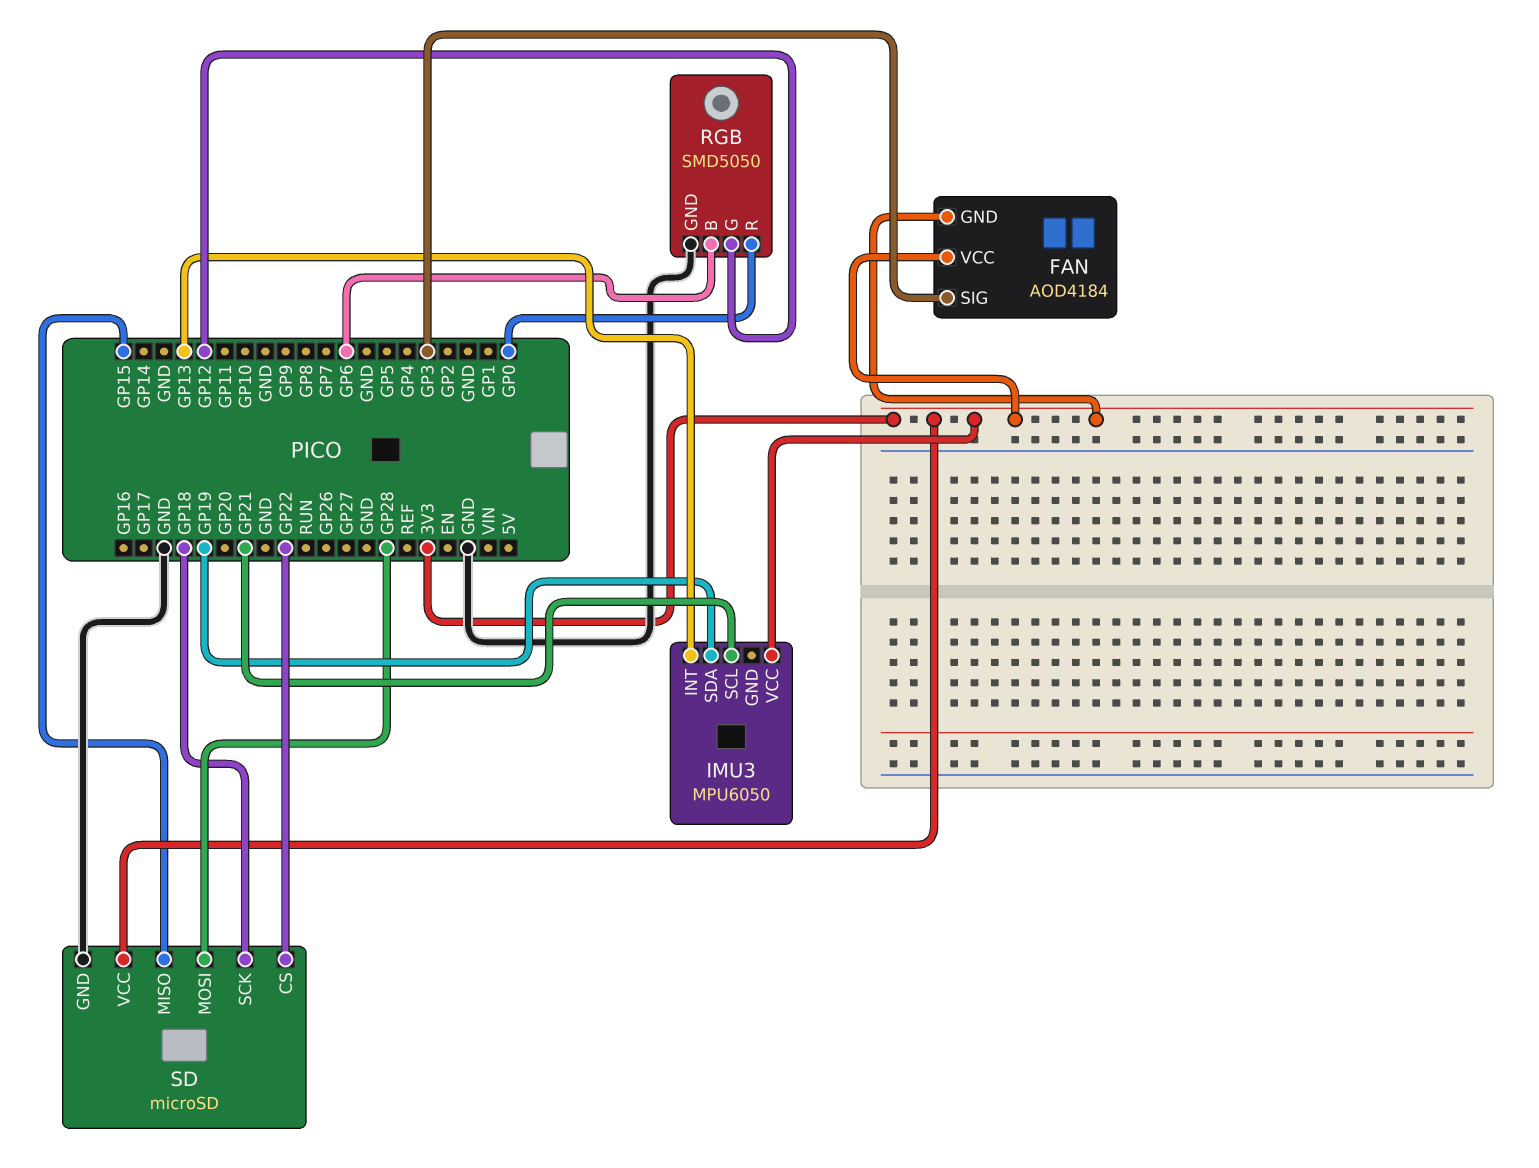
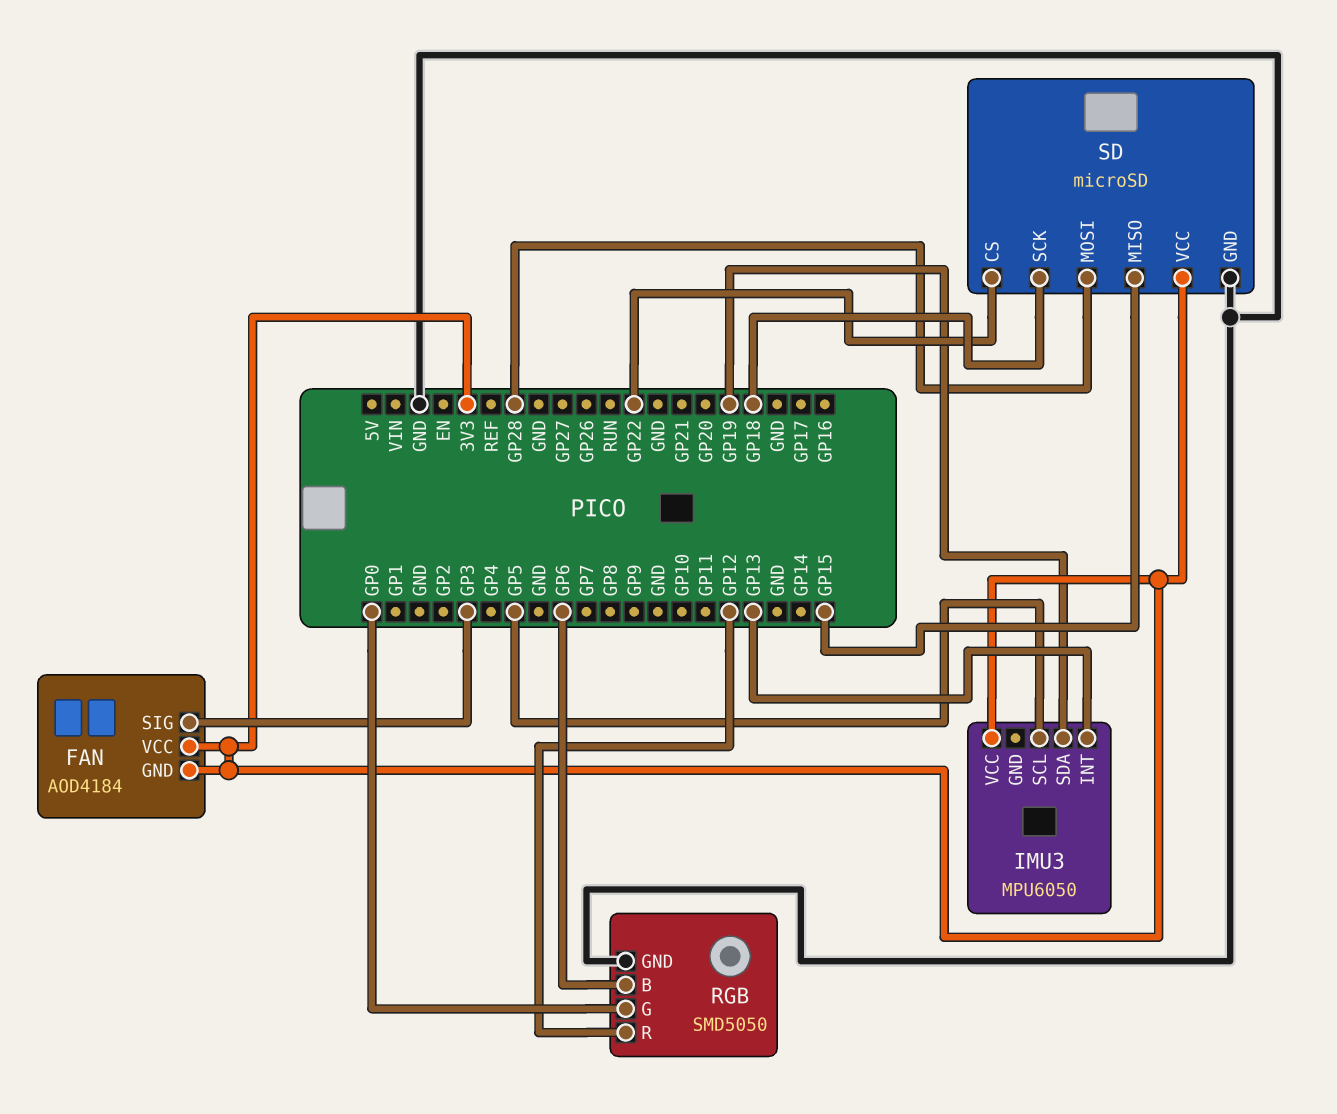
IMU3 pin SCL: GP21 -> GP5
RGB pin G: GP12 -> GP0
RGB pin R: GP0 -> GP12

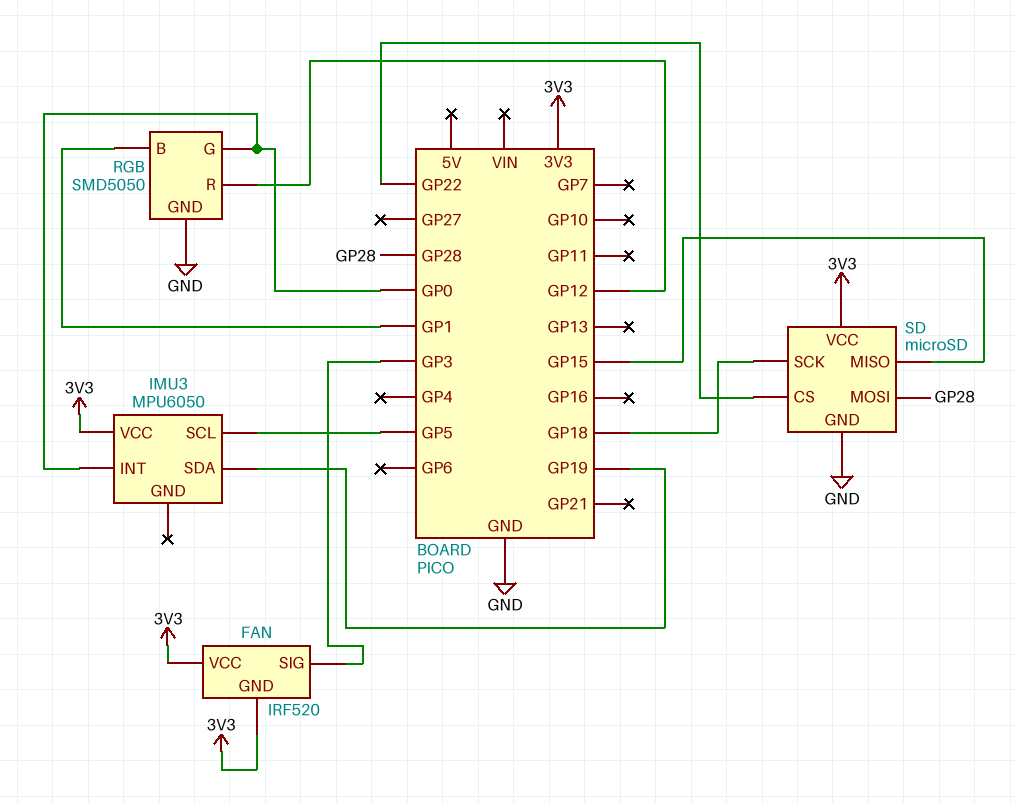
FAN: AOD4184 -> IRF520
IMU3 pin INT: GP13 -> GP0
RGB pin B: GP6 -> GP1

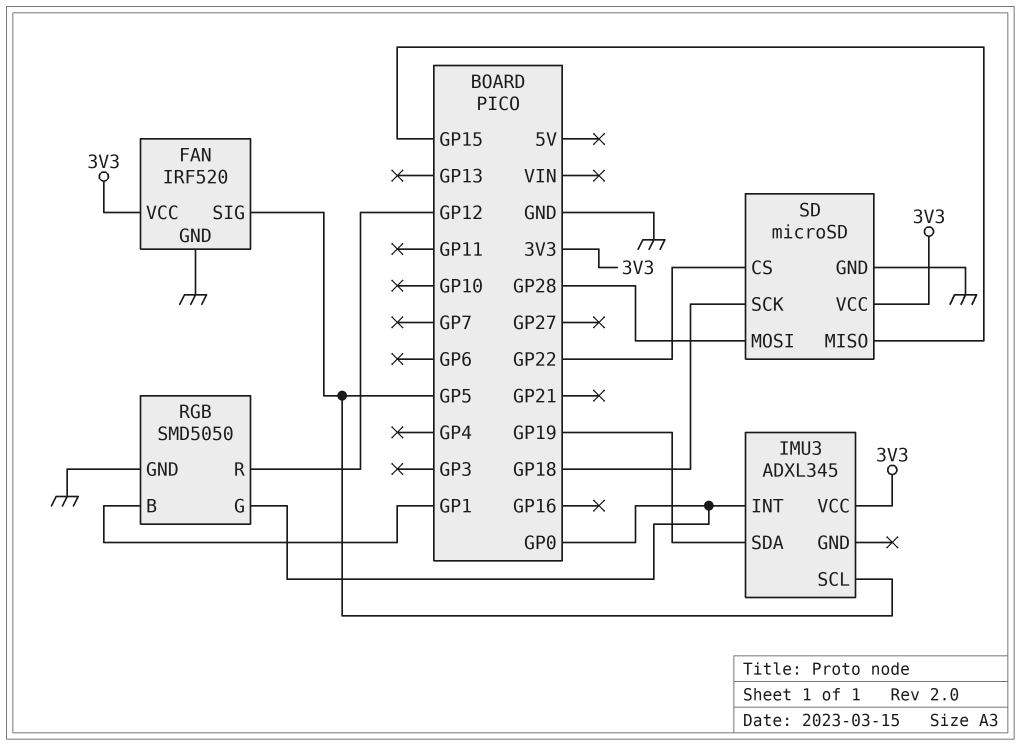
FAN pin GND: 3V3 -> GND
FAN pin SIG: GP3 -> GP5
IMU3: MPU6050 -> ADXL345

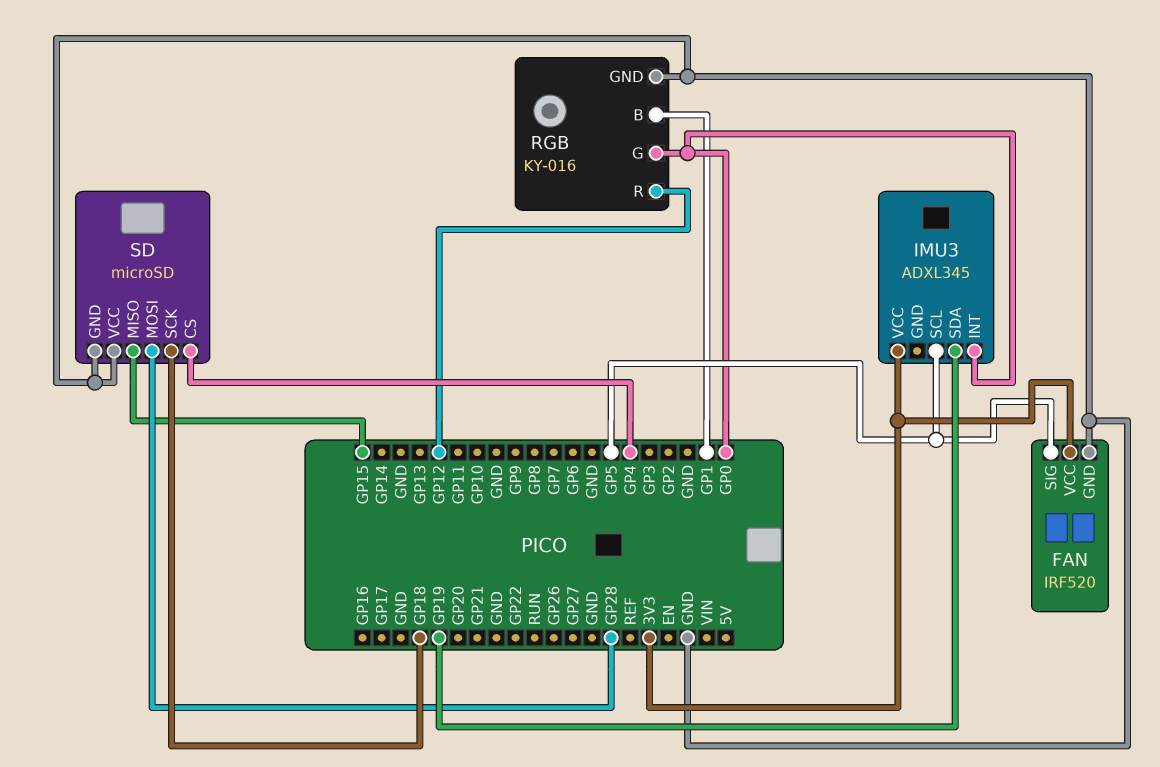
RGB: SMD5050 -> KY-016
SD pin CS: GP22 -> GP4
SD pin VCC: 3V3 -> GND

